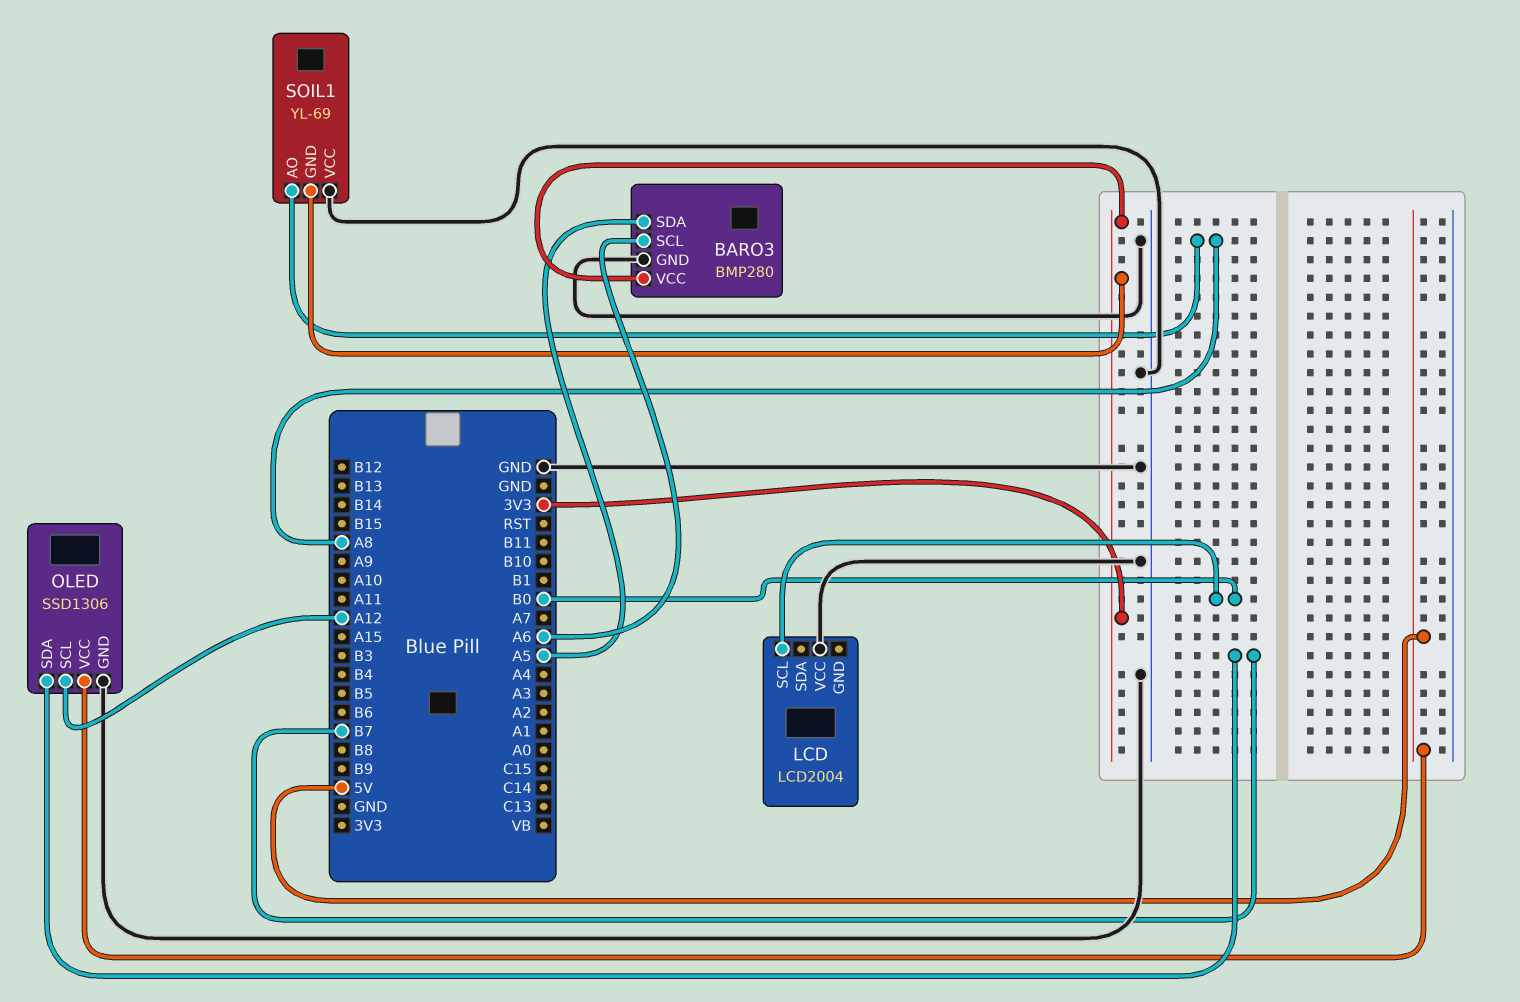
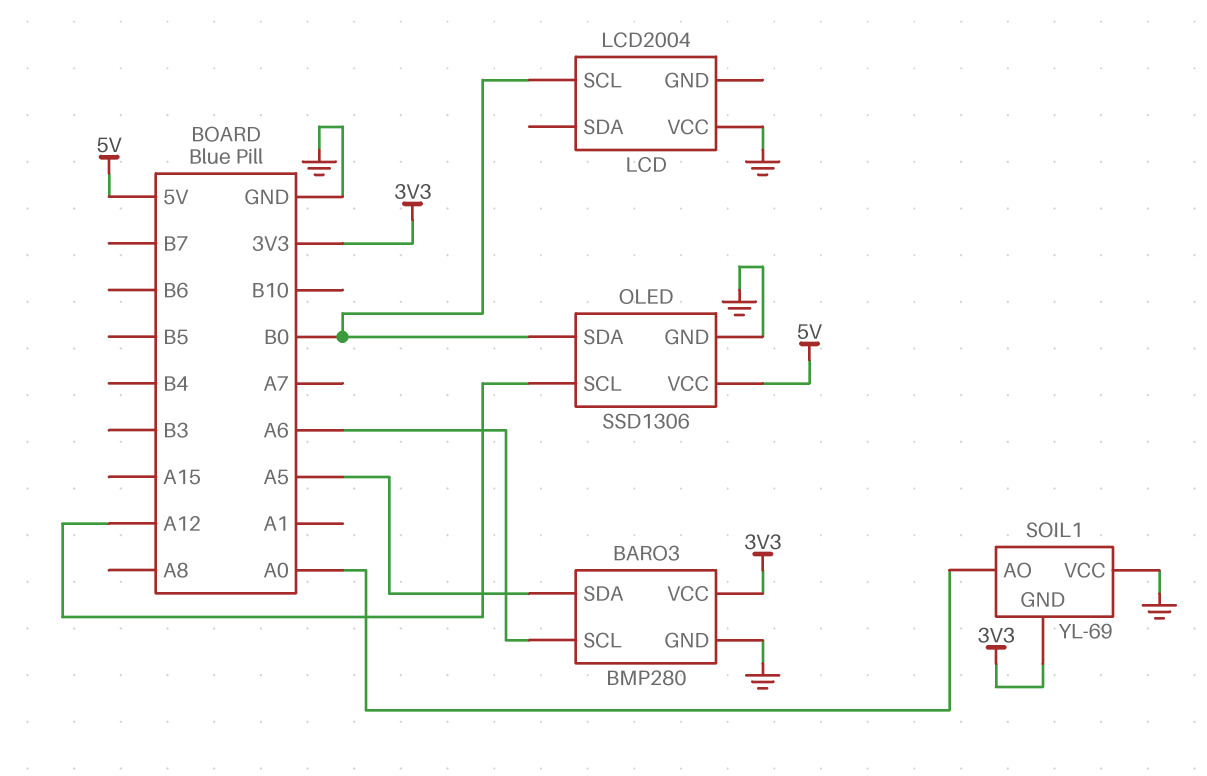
OLED pin SDA: B7 -> B0
SOIL1 pin AO: A8 -> A0

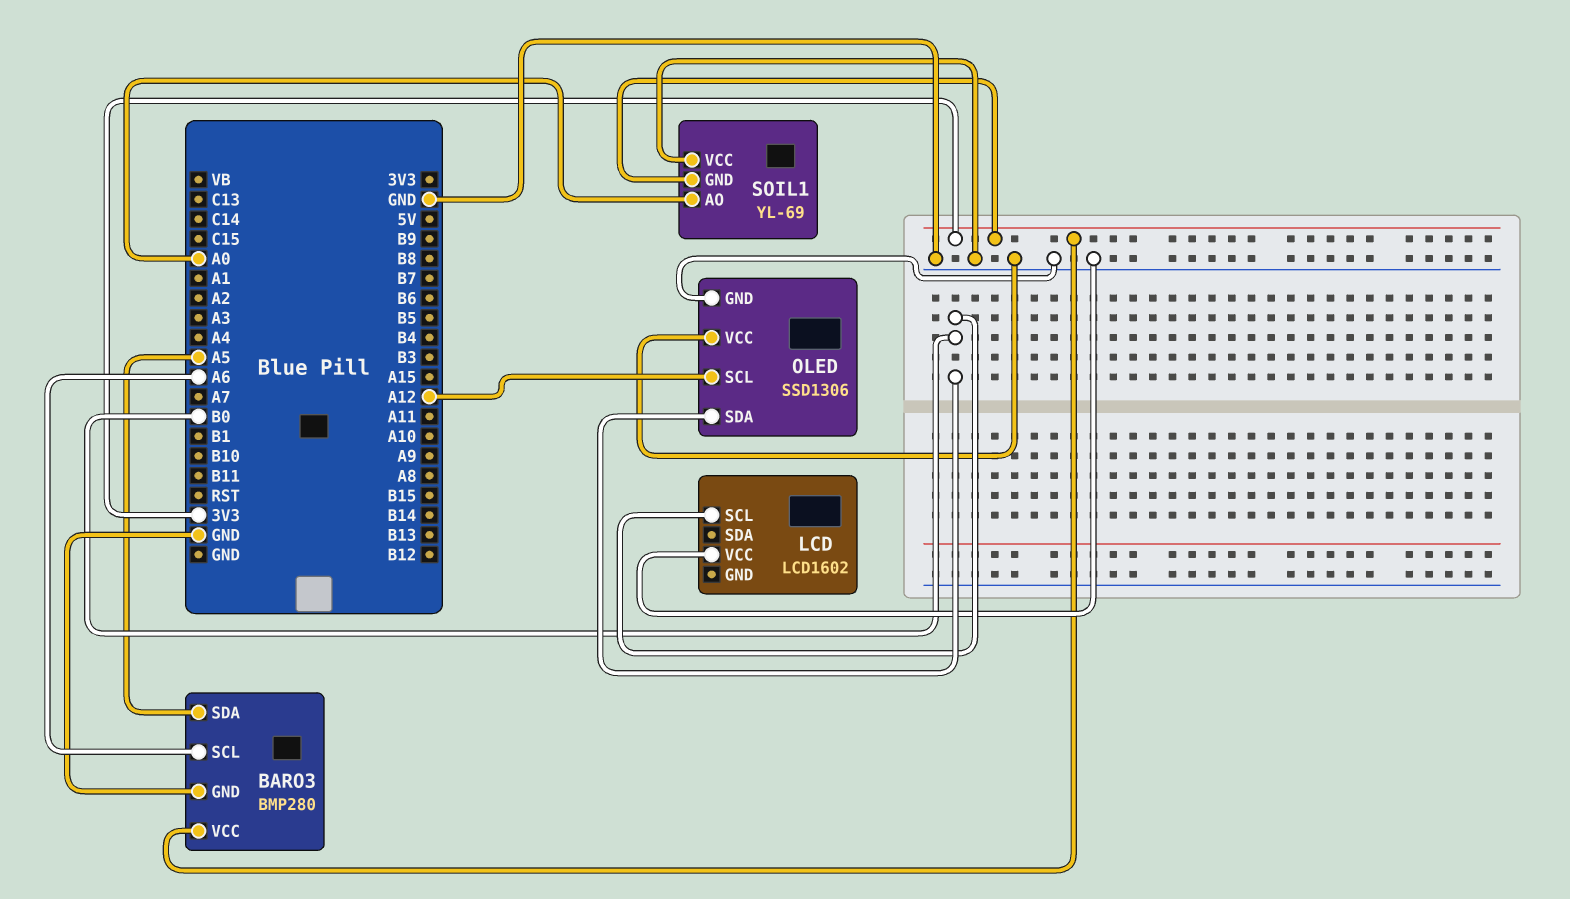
LCD: LCD2004 -> LCD1602
OLED pin VCC: 5V -> GND

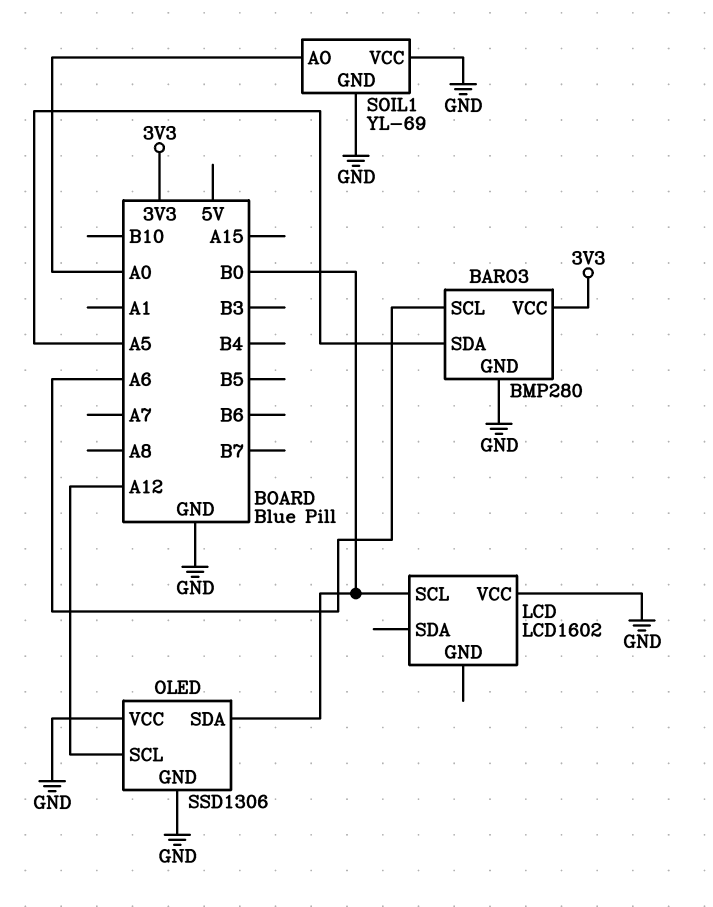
SOIL1 pin GND: 3V3 -> GND

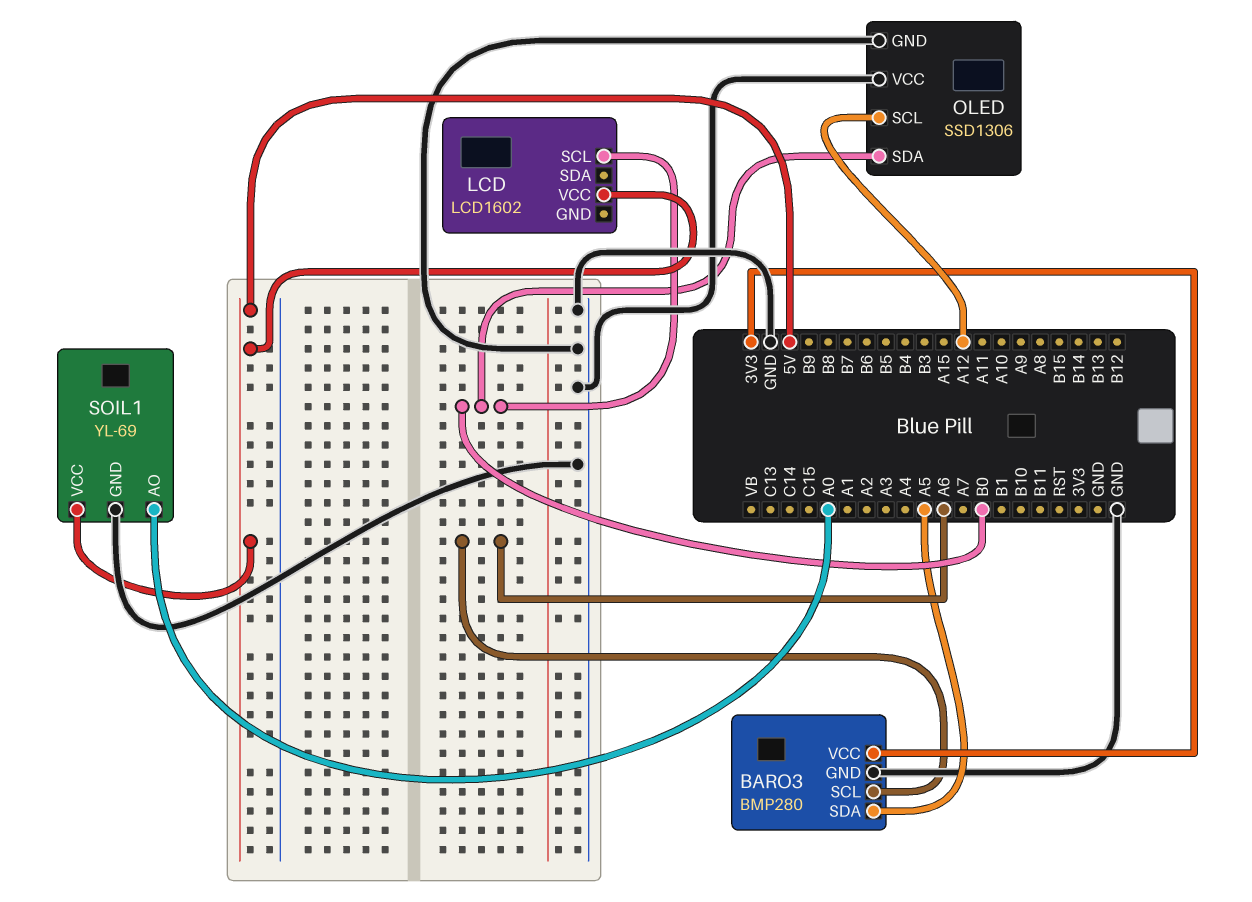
LCD pin VCC: GND -> 5V
SOIL1 pin VCC: GND -> 5V

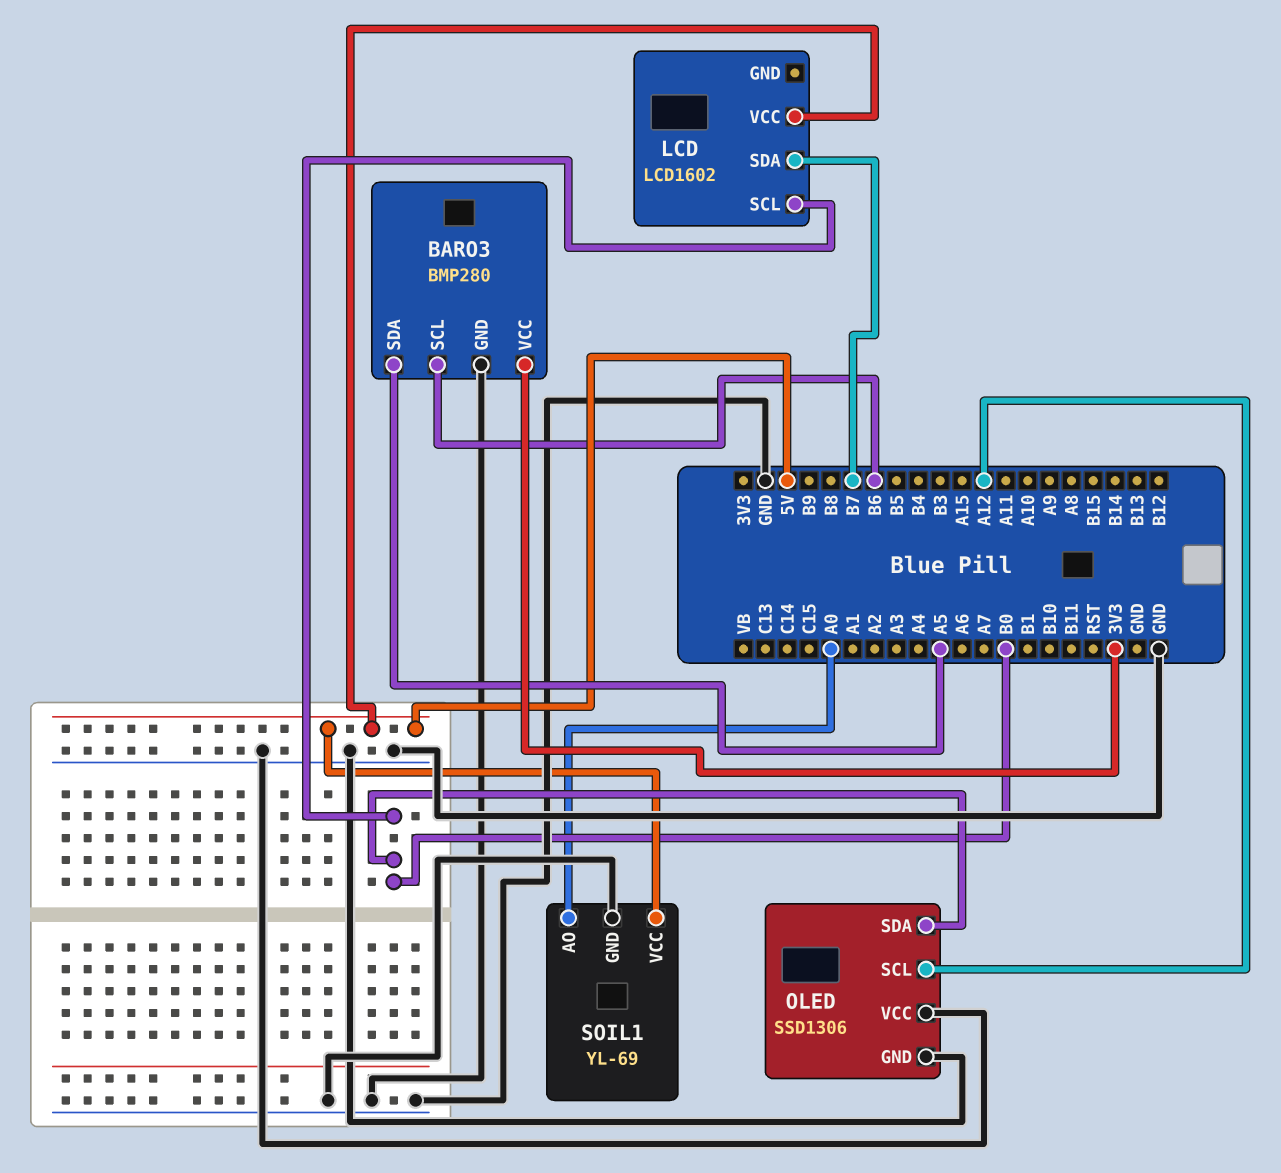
BARO3 pin SCL: A6 -> B6
LCD pin SDA: none -> B7

